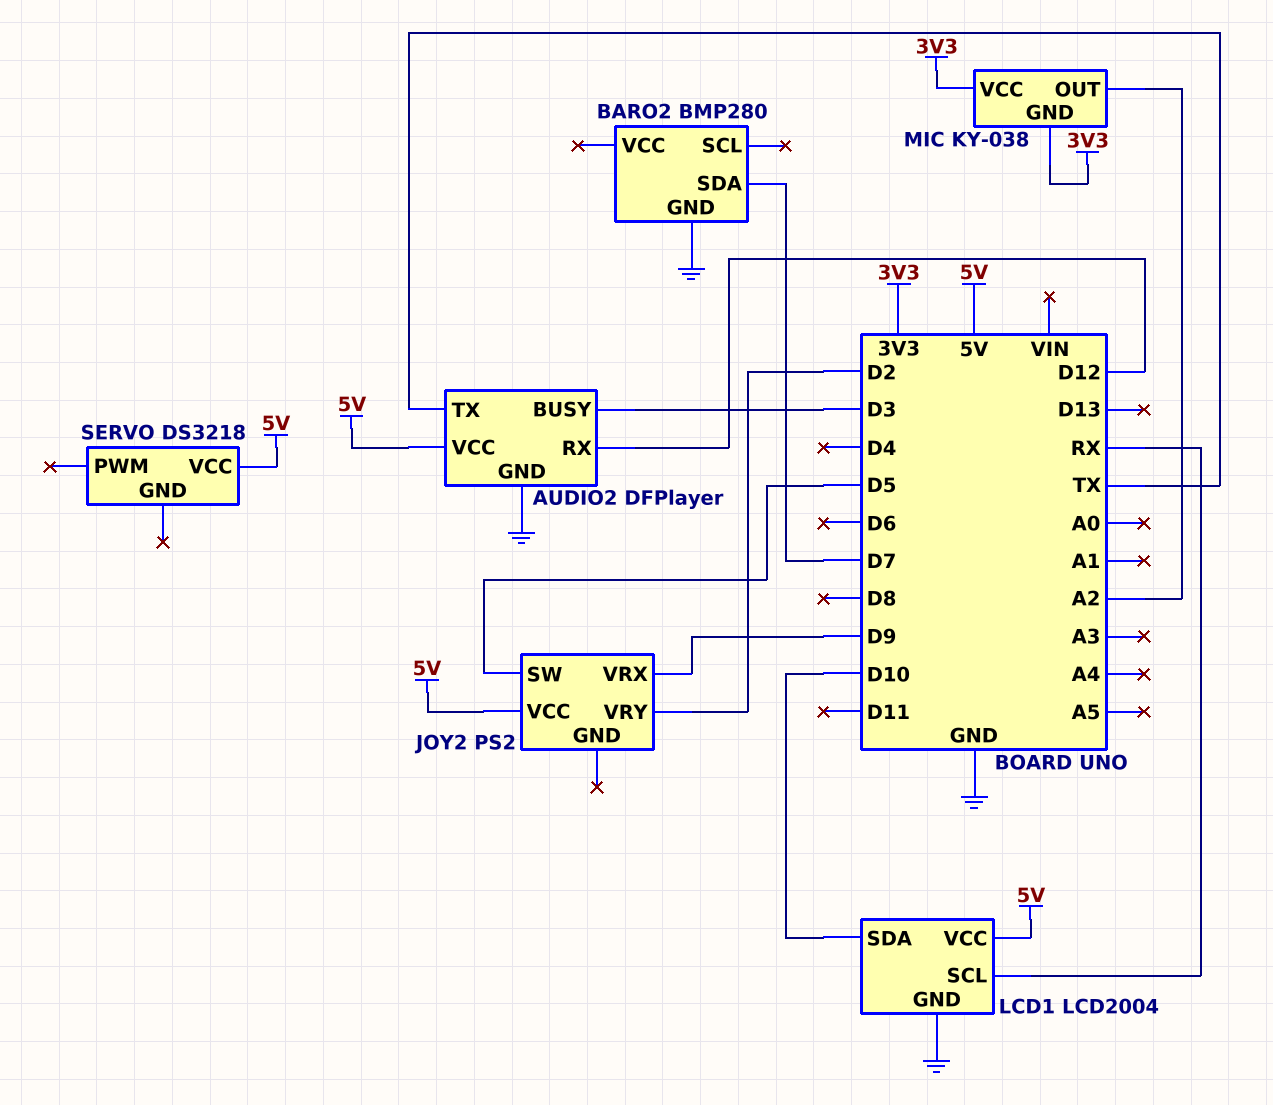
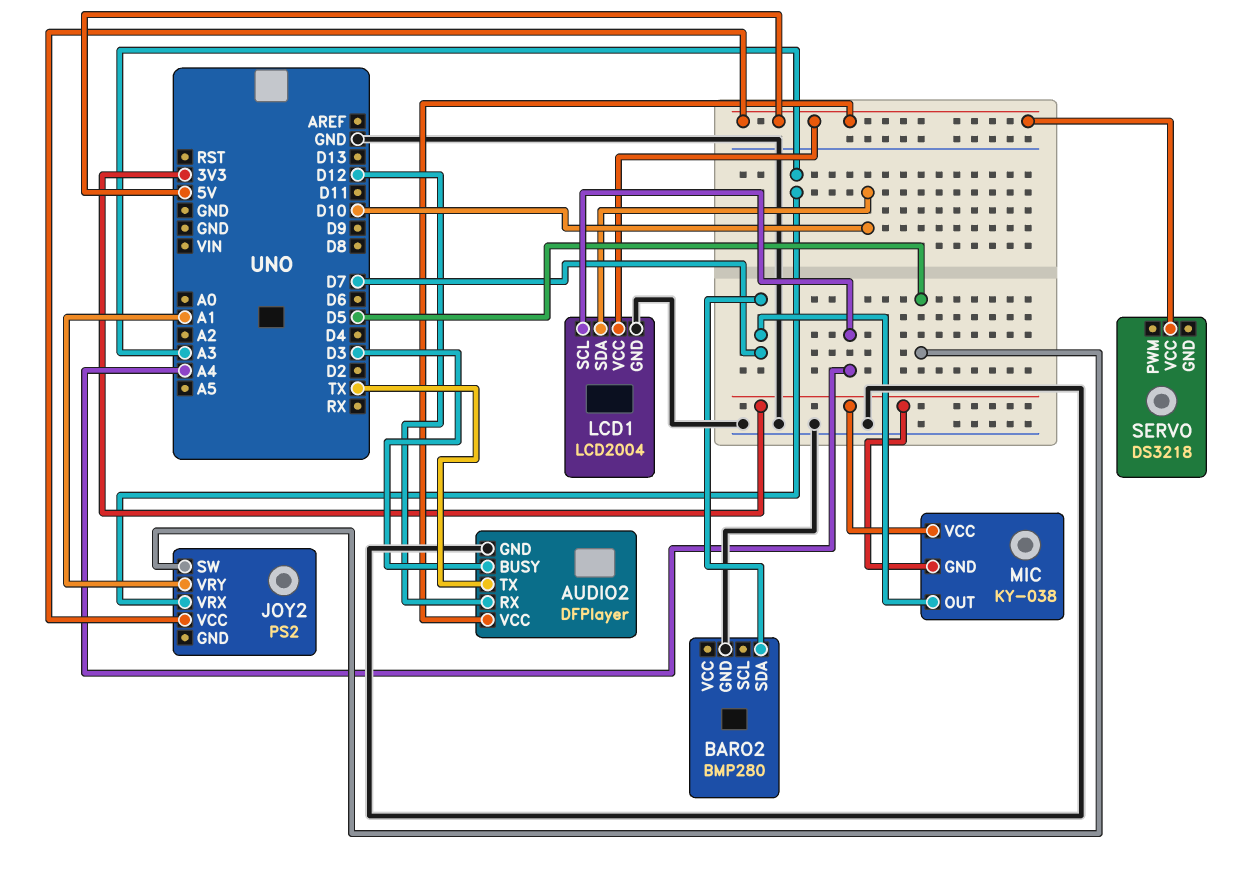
JOY2 pin VRX: D9 -> A3
JOY2 pin VRY: D2 -> A1
LCD1 pin SCL: RX -> A4
MIC pin OUT: A2 -> D7

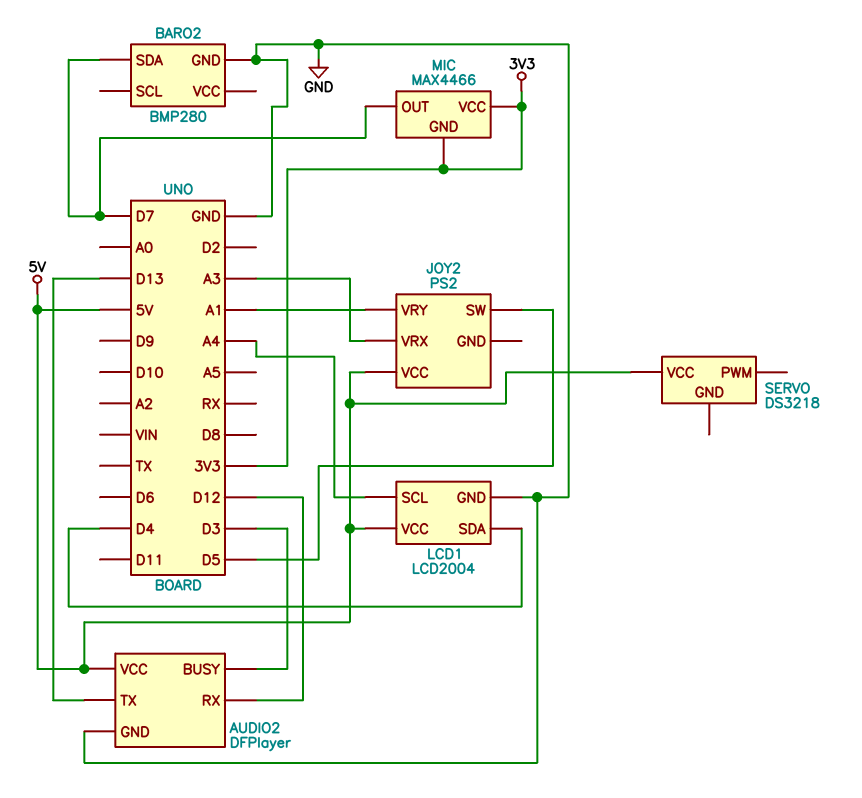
AUDIO2 pin TX: TX -> D13
LCD1 pin SDA: D10 -> D4
MIC: KY-038 -> MAX4466

